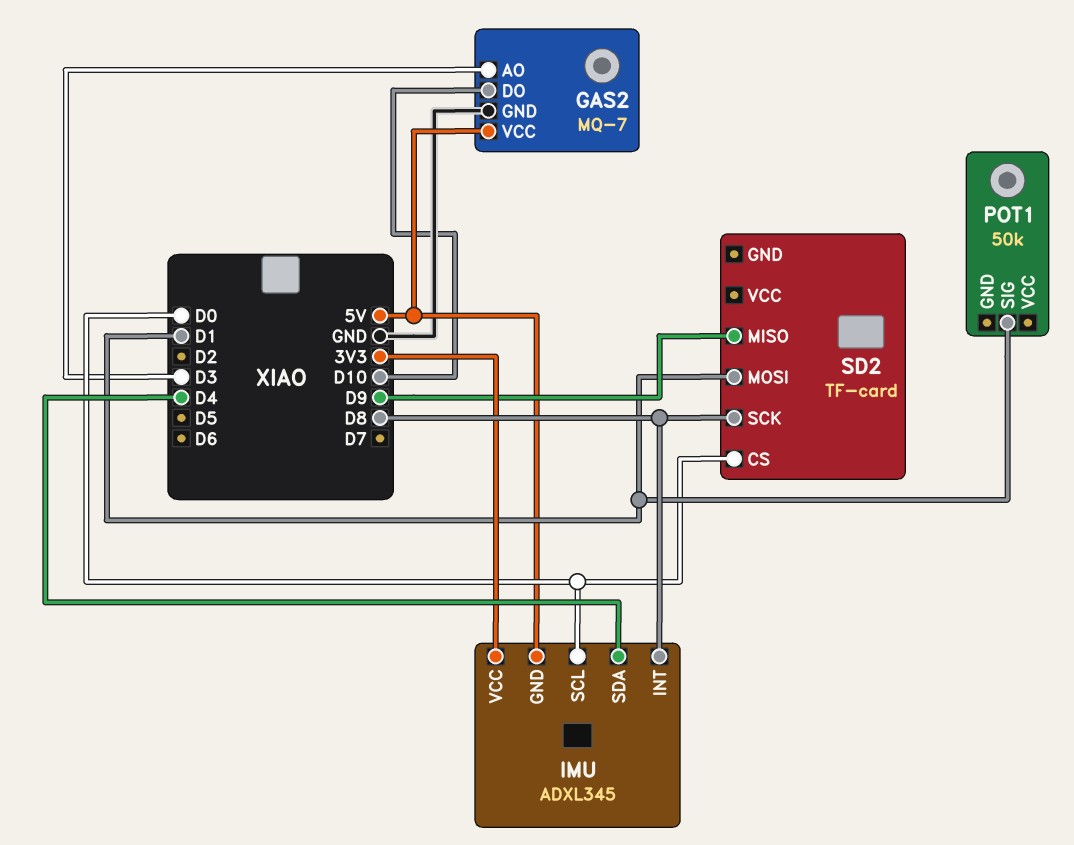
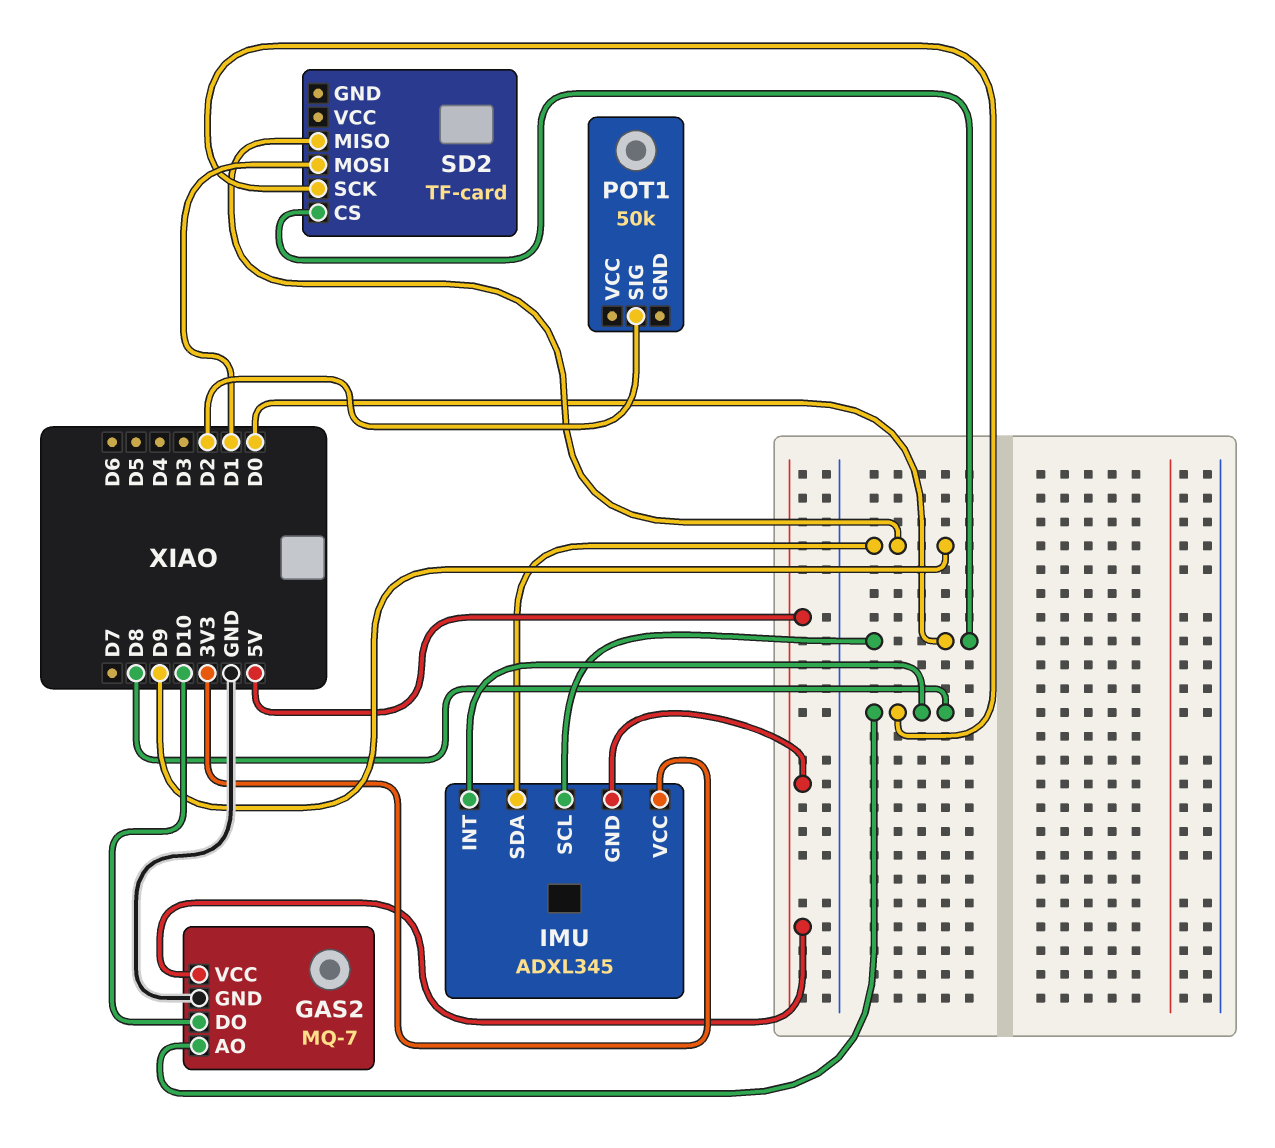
GAS2 pin AO: D3 -> D8
IMU pin SDA: D4 -> D9
POT1 pin SIG: D1 -> D2

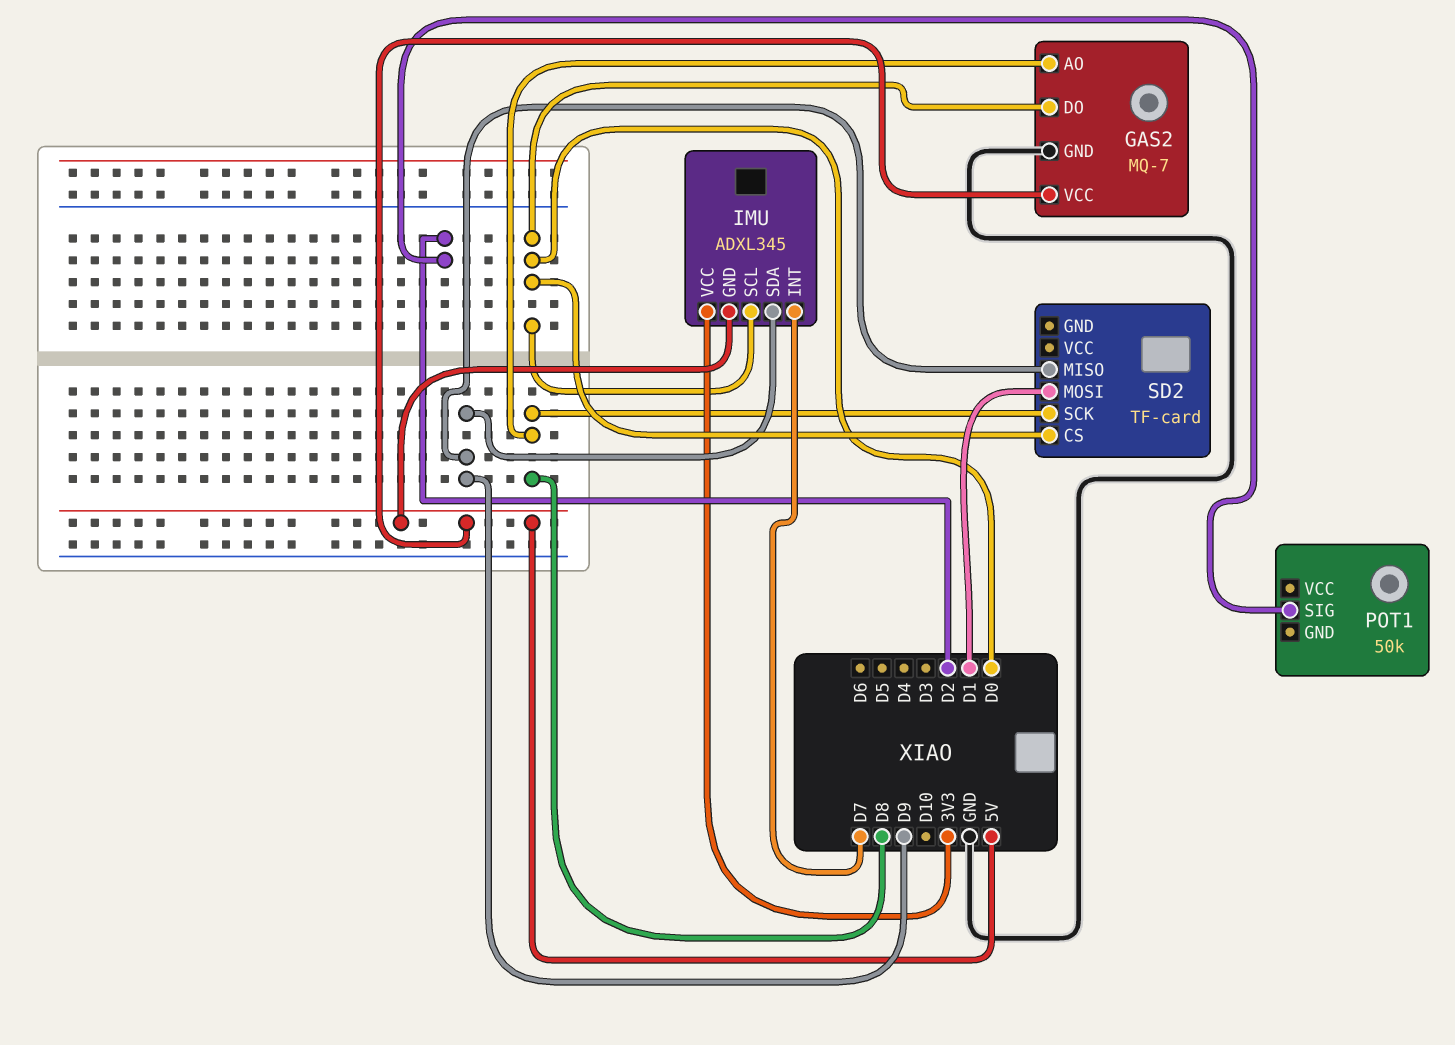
GAS2 pin DO: D10 -> D0
IMU pin INT: D8 -> D7

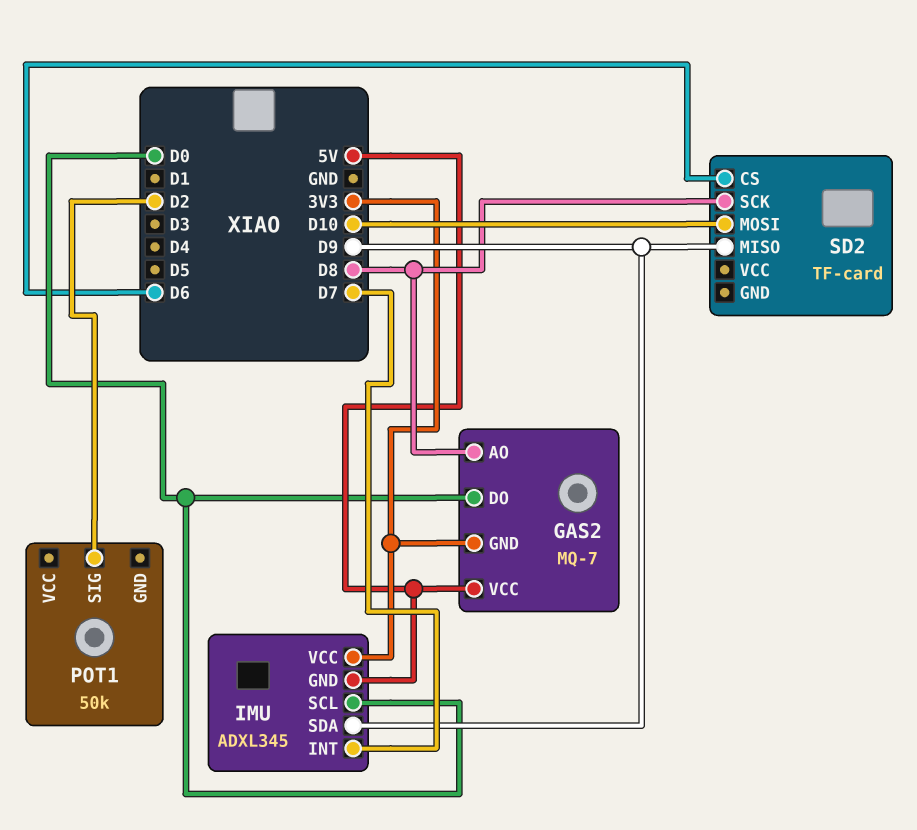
GAS2 pin GND: GND -> 3V3
SD2 pin CS: D0 -> D6
SD2 pin MOSI: D1 -> D10

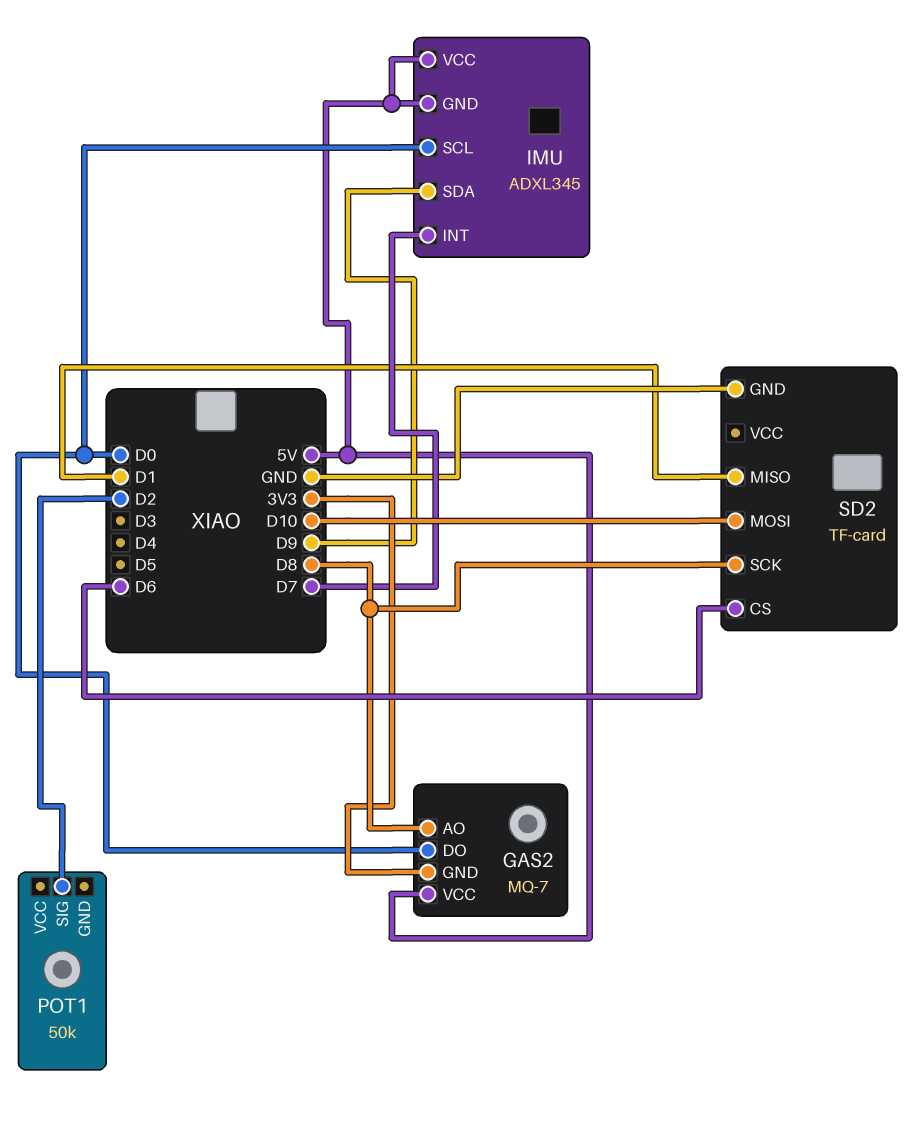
IMU pin VCC: 3V3 -> 5V
SD2 pin GND: none -> GND
SD2 pin MISO: D9 -> D1

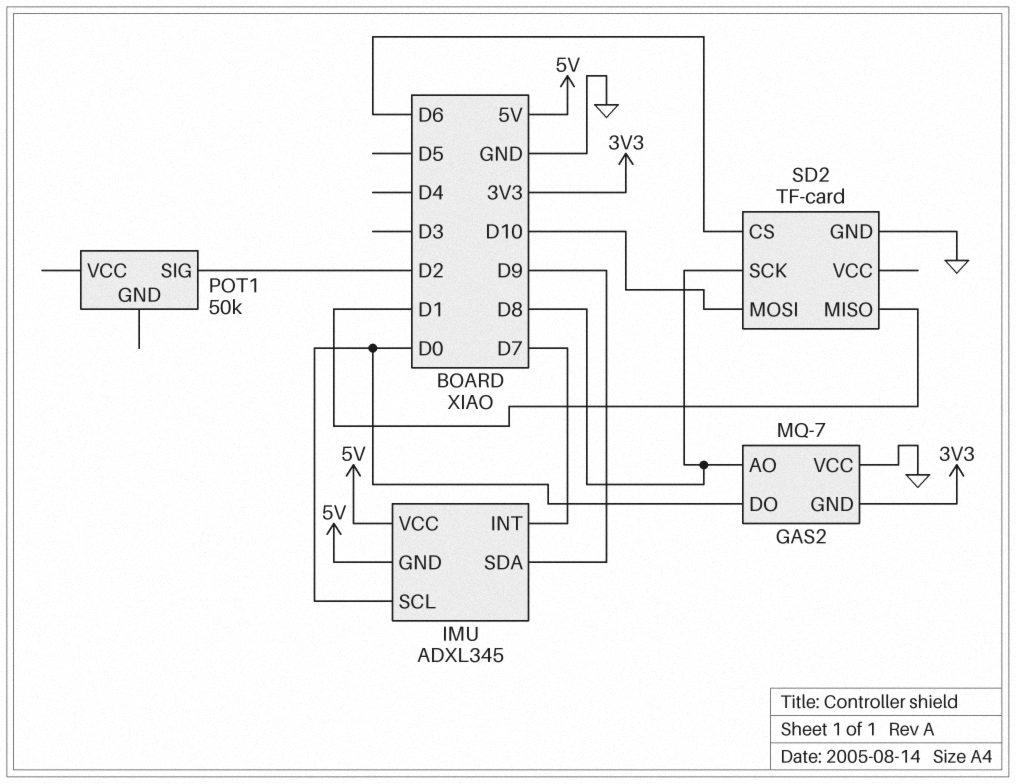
GAS2 pin VCC: 5V -> GND

